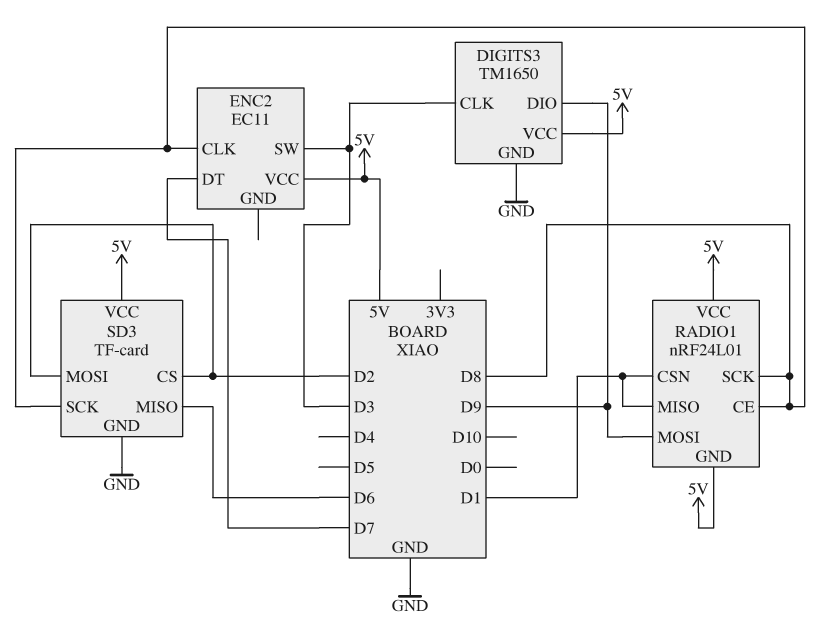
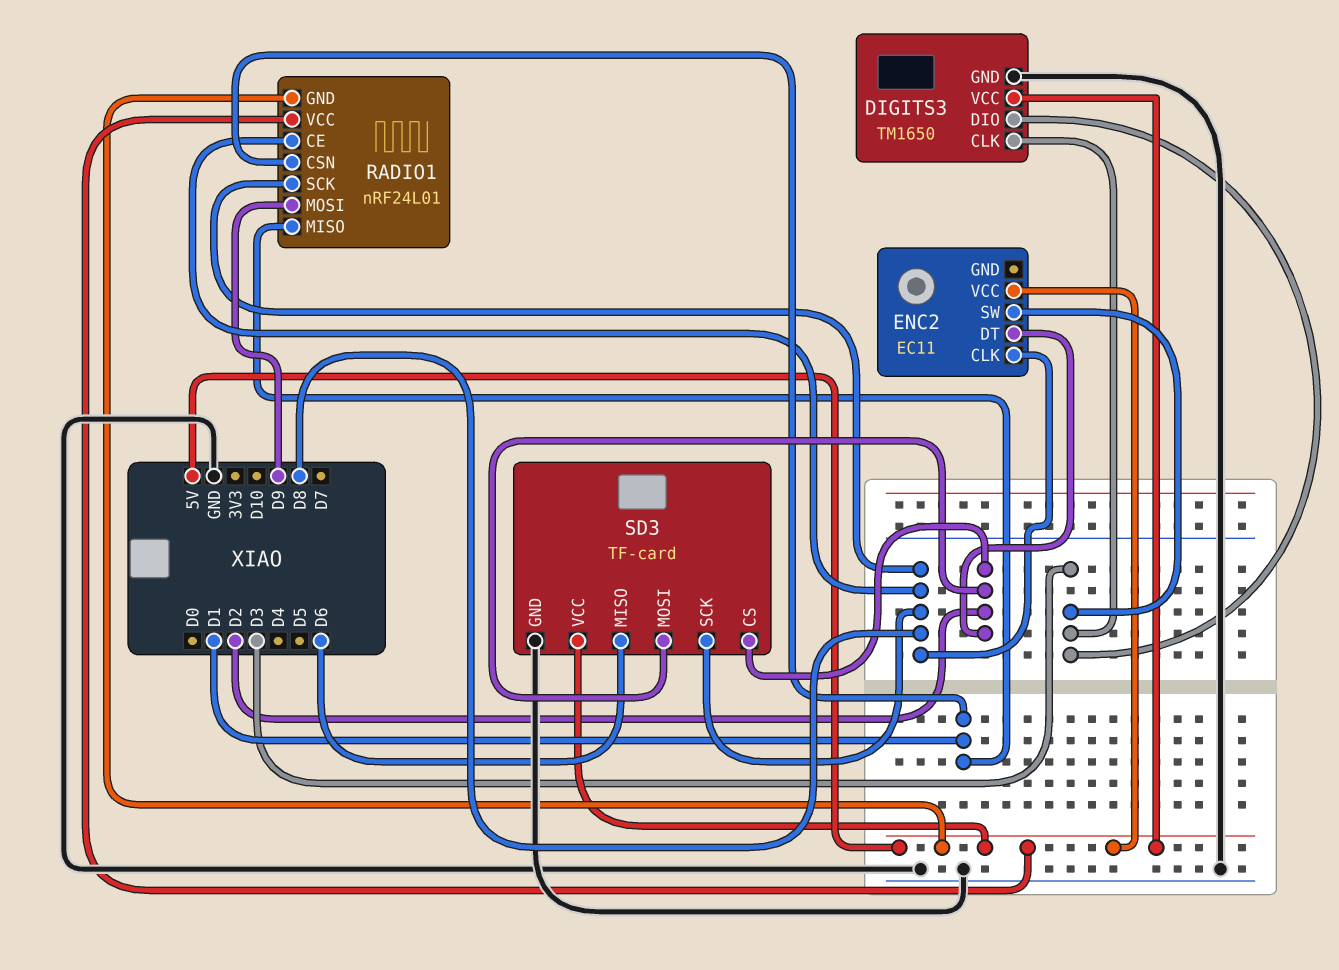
DIGITS3 pin DIO: D9 -> D3
ENC2 pin DT: D7 -> D2

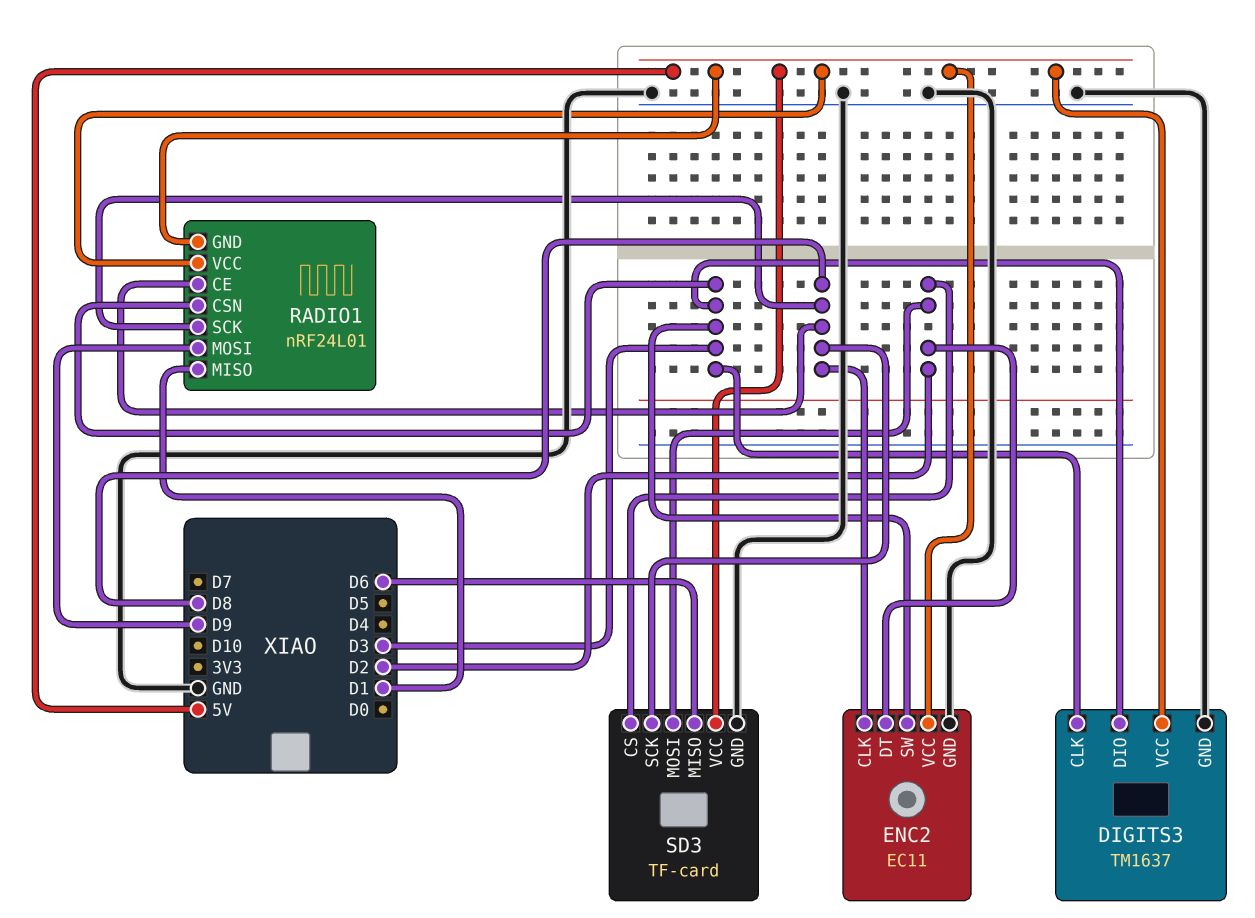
DIGITS3: TM1650 -> TM1637
ENC2 pin GND: none -> GND
RADIO1 pin CSN: D1 -> D3

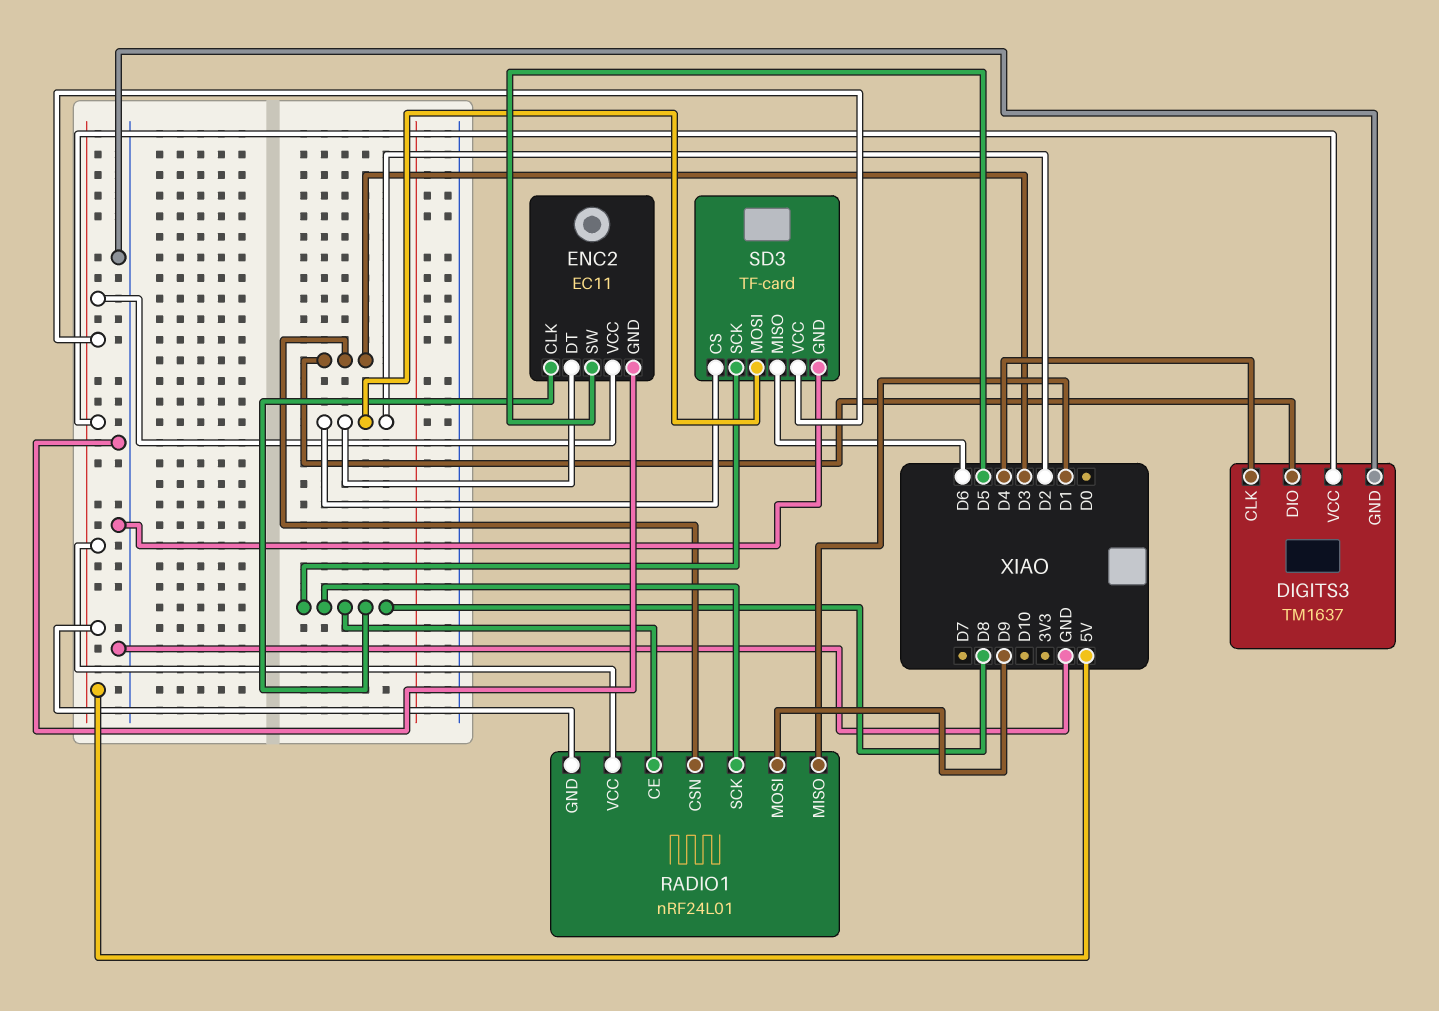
DIGITS3 pin CLK: D3 -> D4
ENC2 pin SW: D3 -> D5

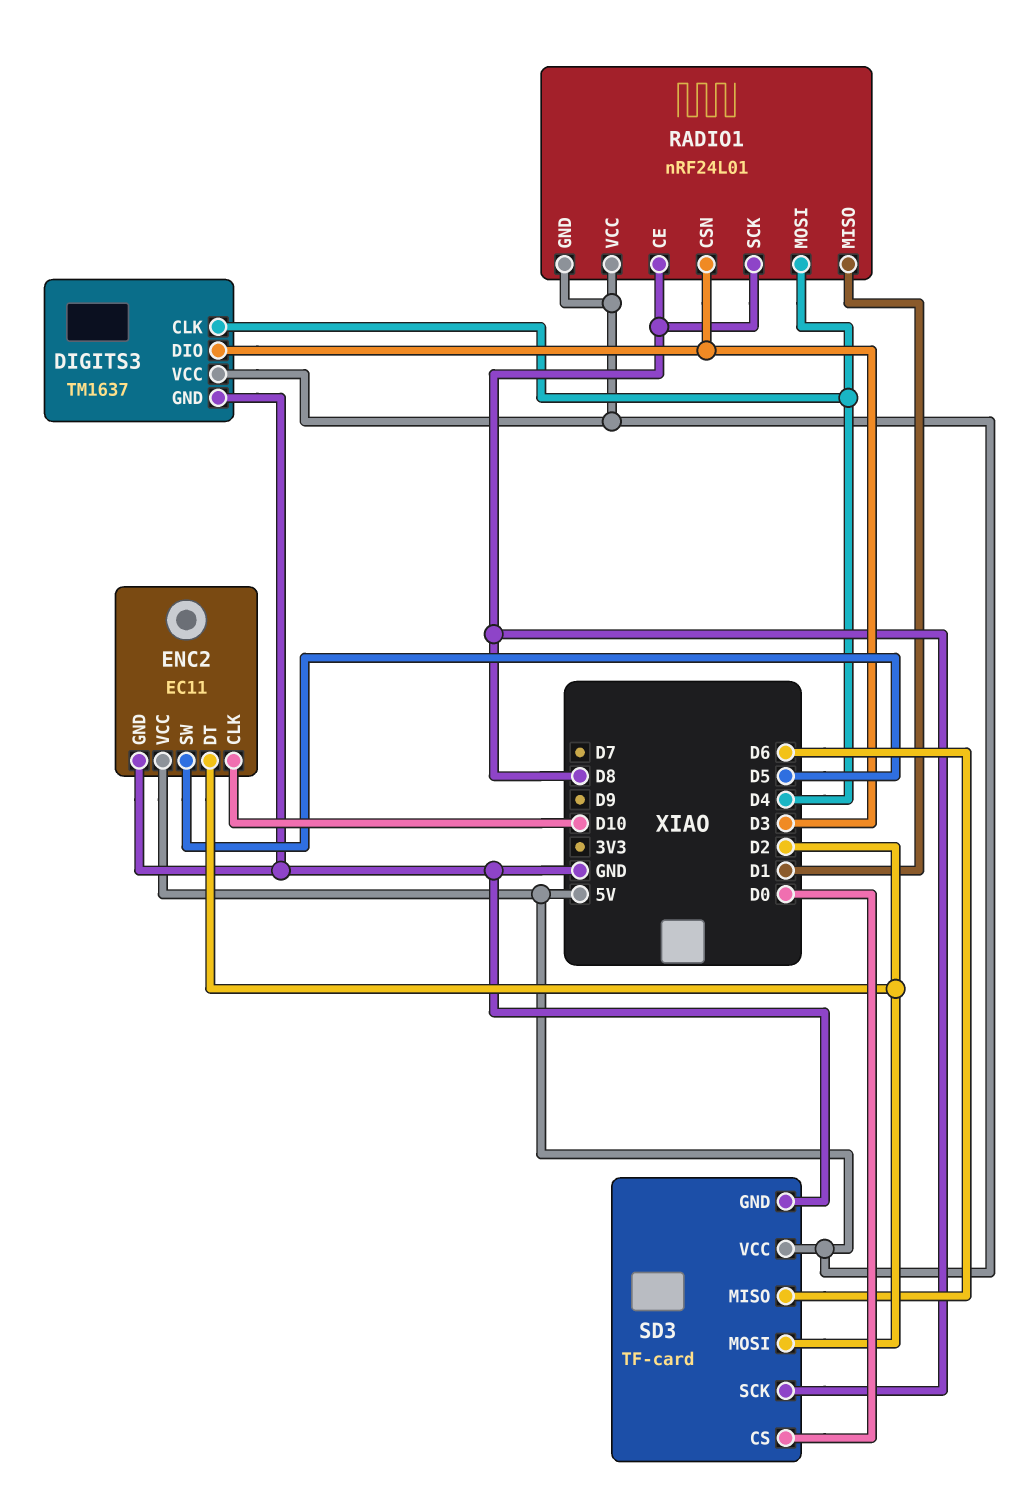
ENC2 pin CLK: D8 -> D10
RADIO1 pin MOSI: D9 -> D4
SD3 pin CS: D2 -> D0

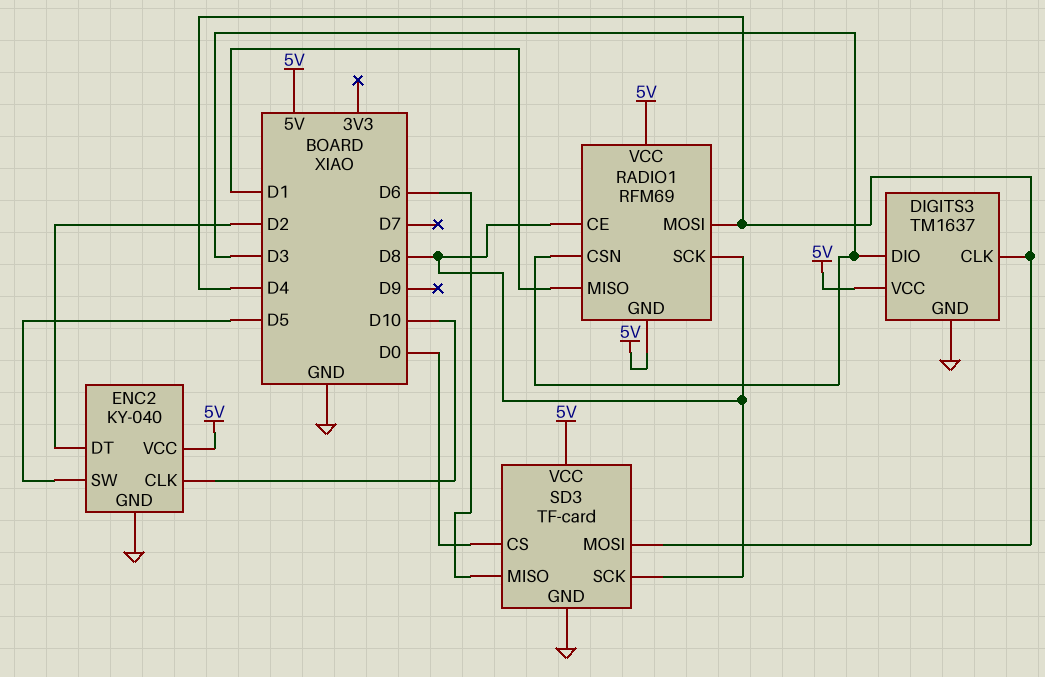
ENC2: EC11 -> KY-040
RADIO1: nRF24L01 -> RFM69
SD3 pin MOSI: D2 -> D4

